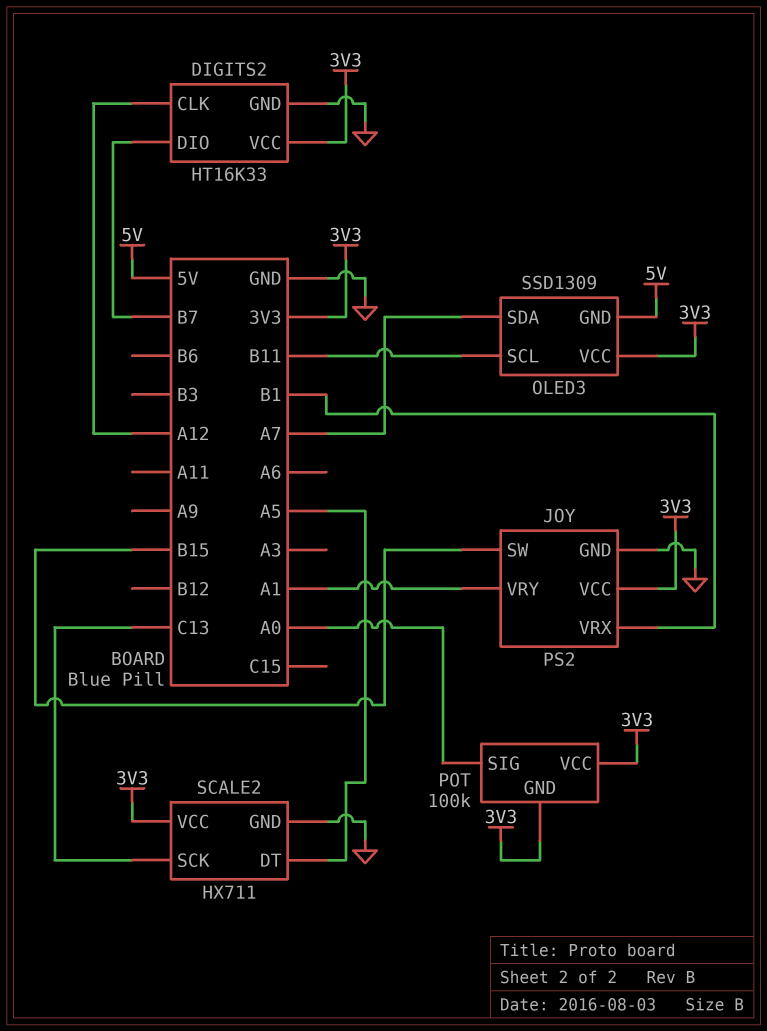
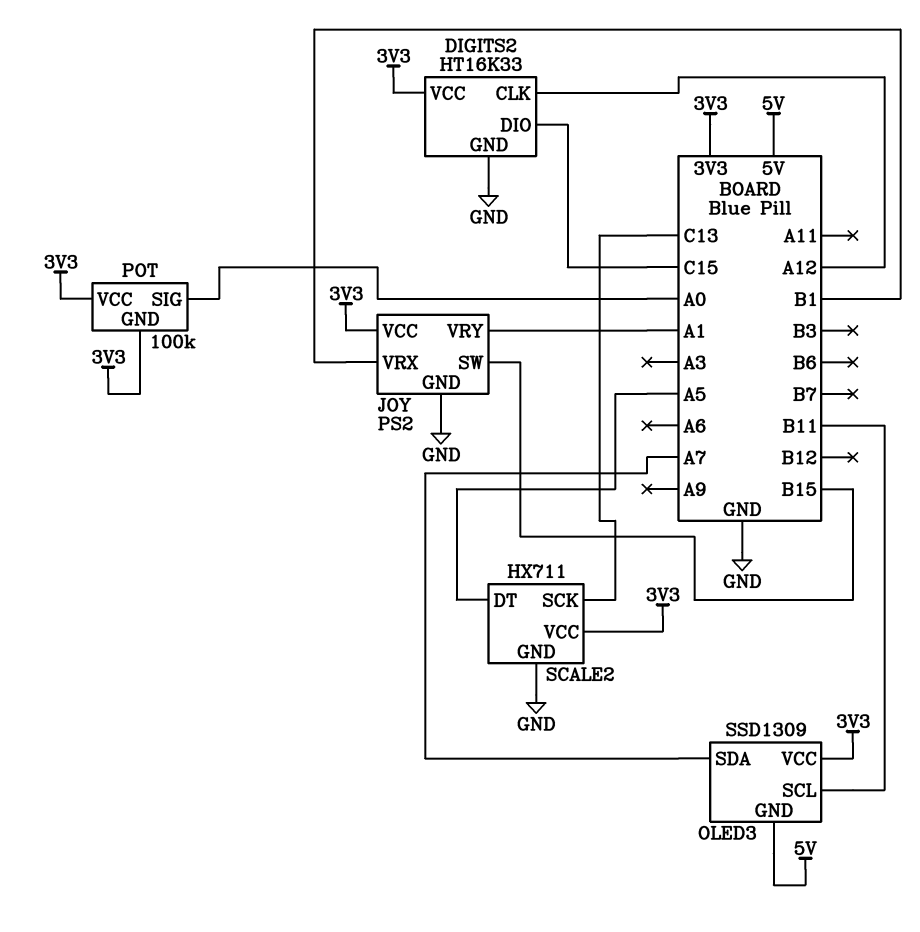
DIGITS2 pin DIO: B7 -> C15

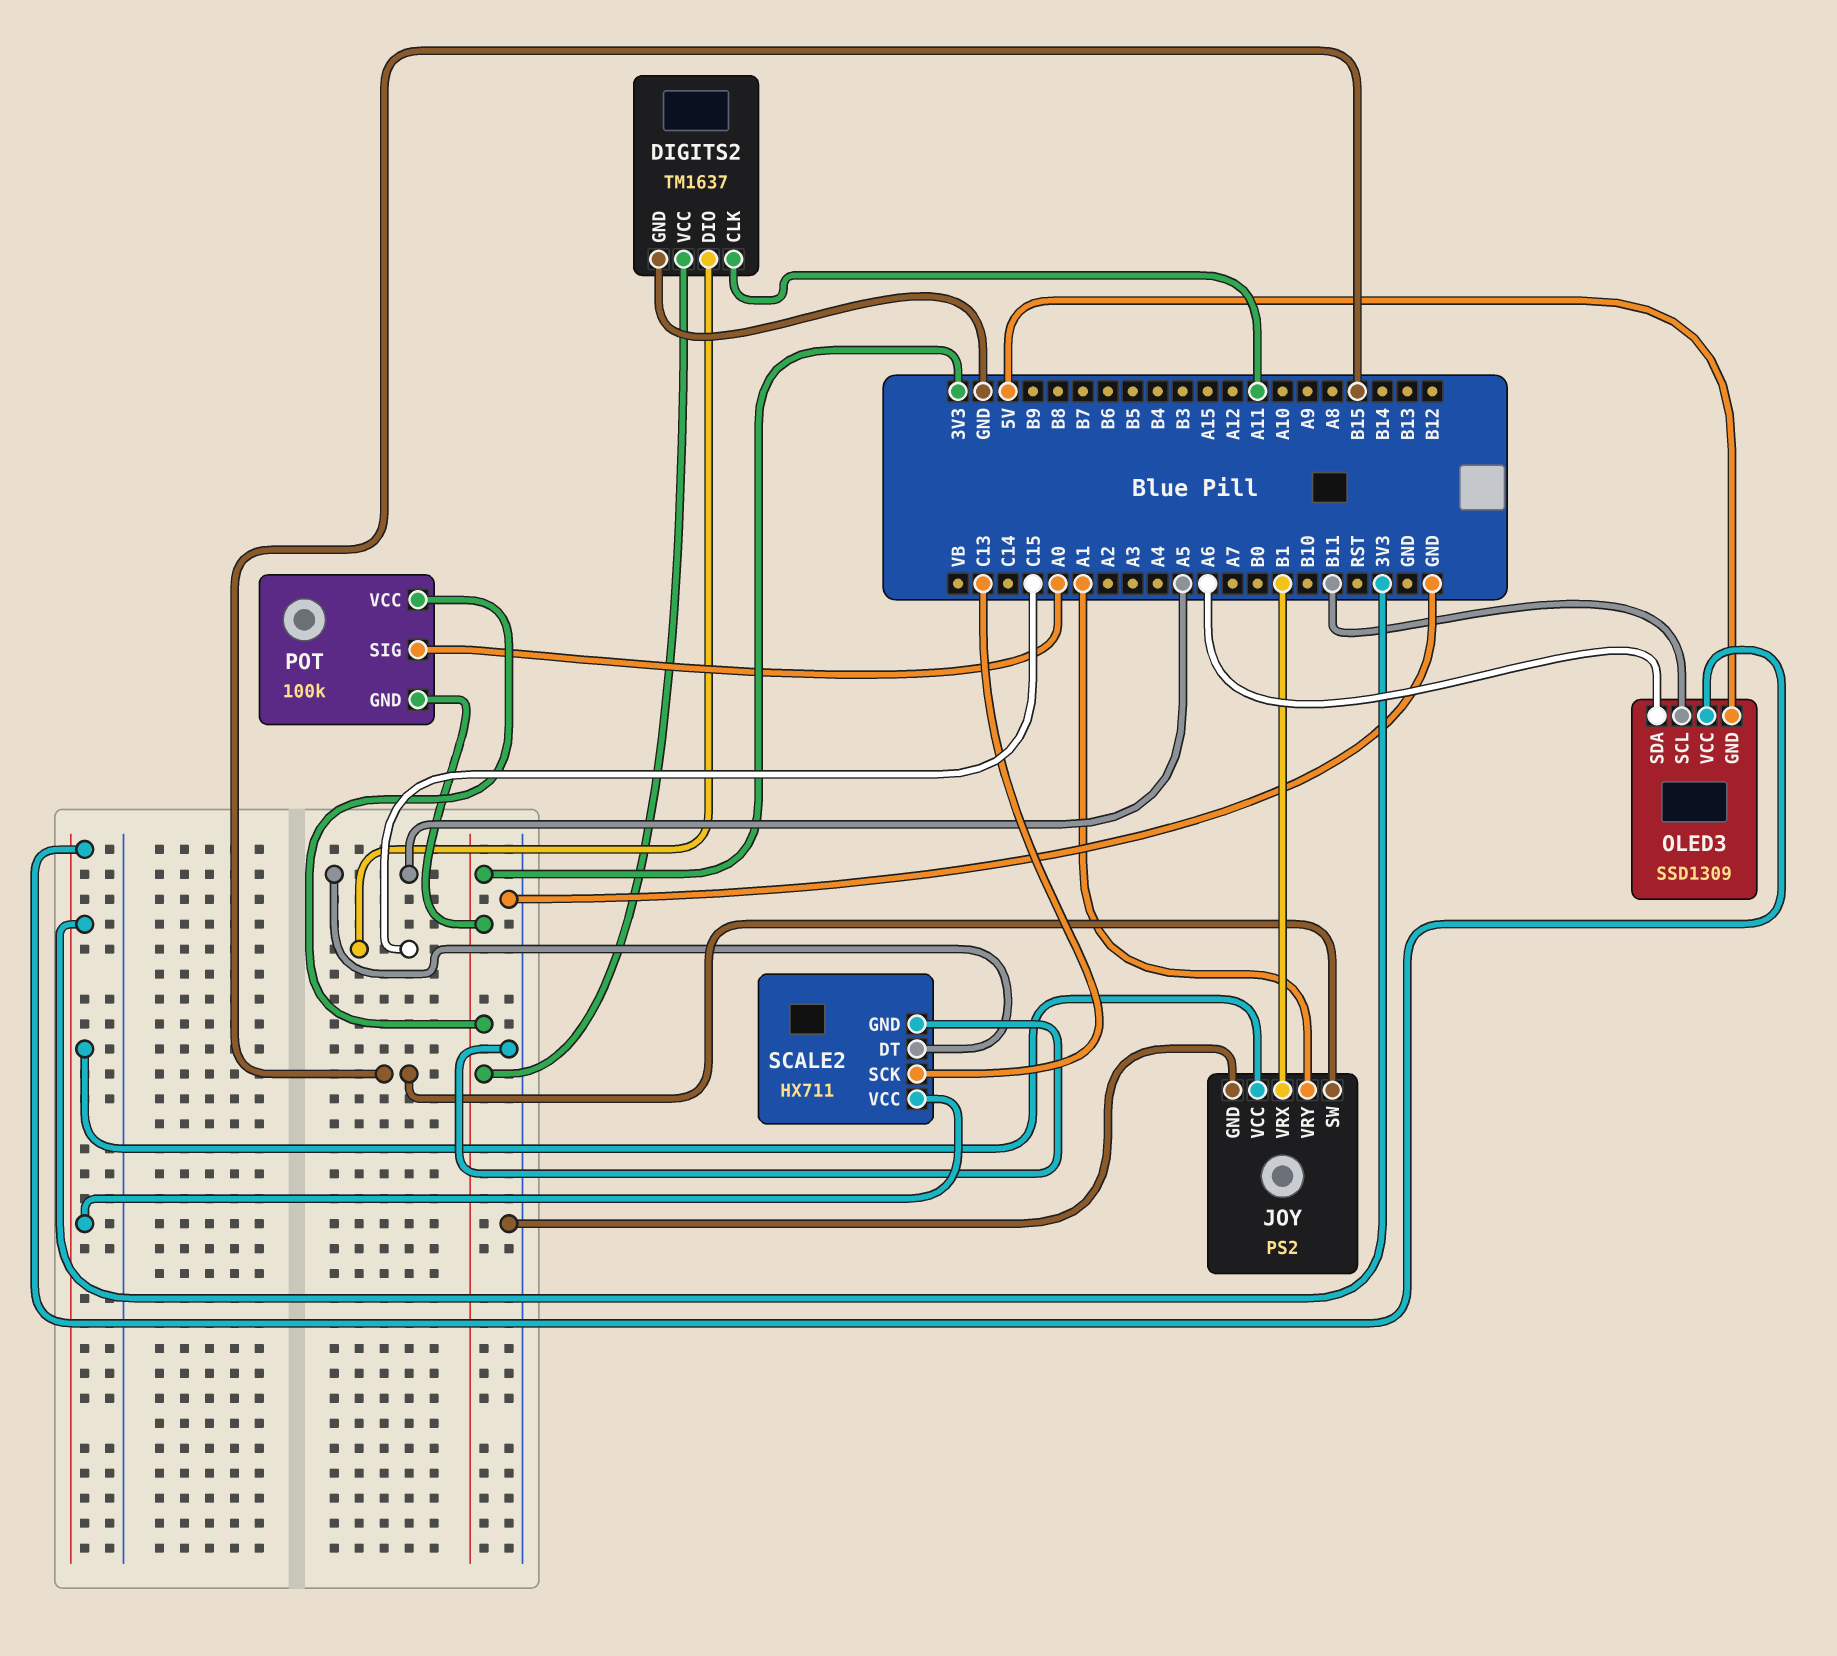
DIGITS2: HT16K33 -> TM1637
DIGITS2 pin CLK: A12 -> A11
OLED3 pin SDA: A7 -> A6

